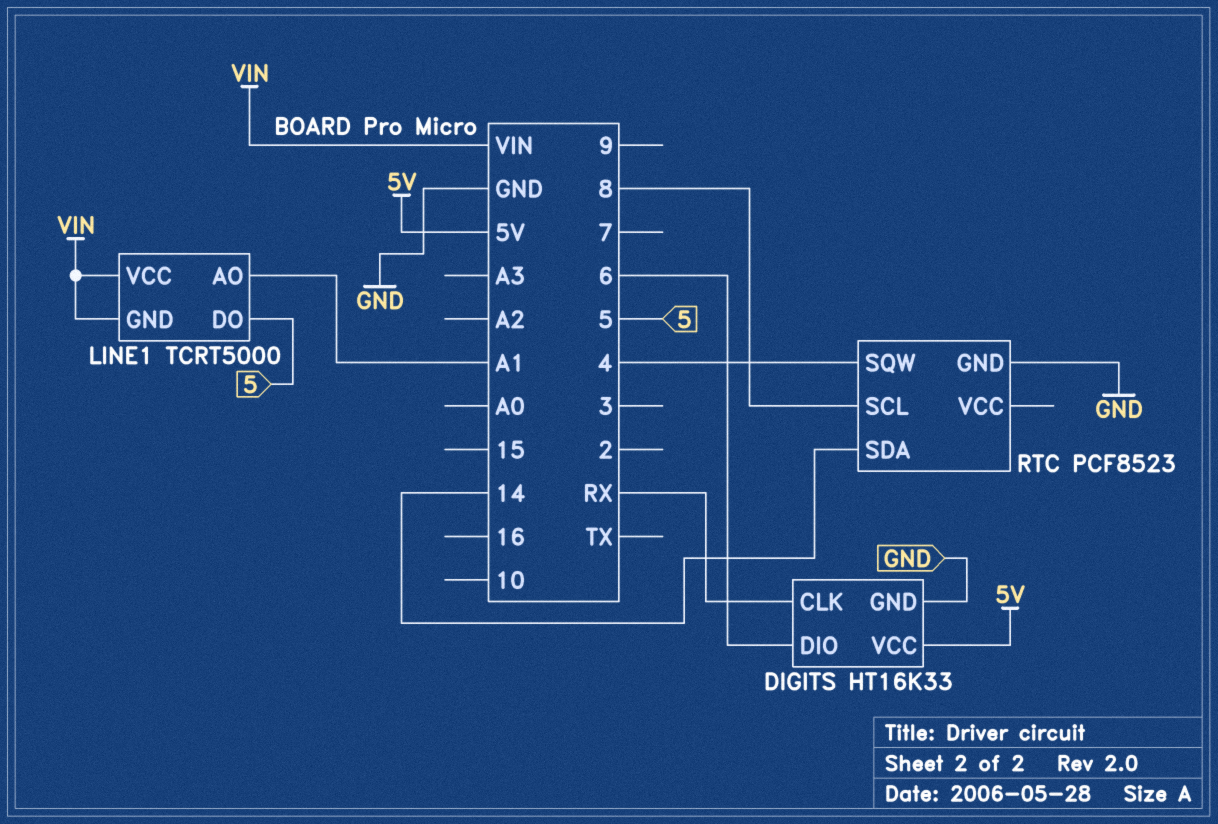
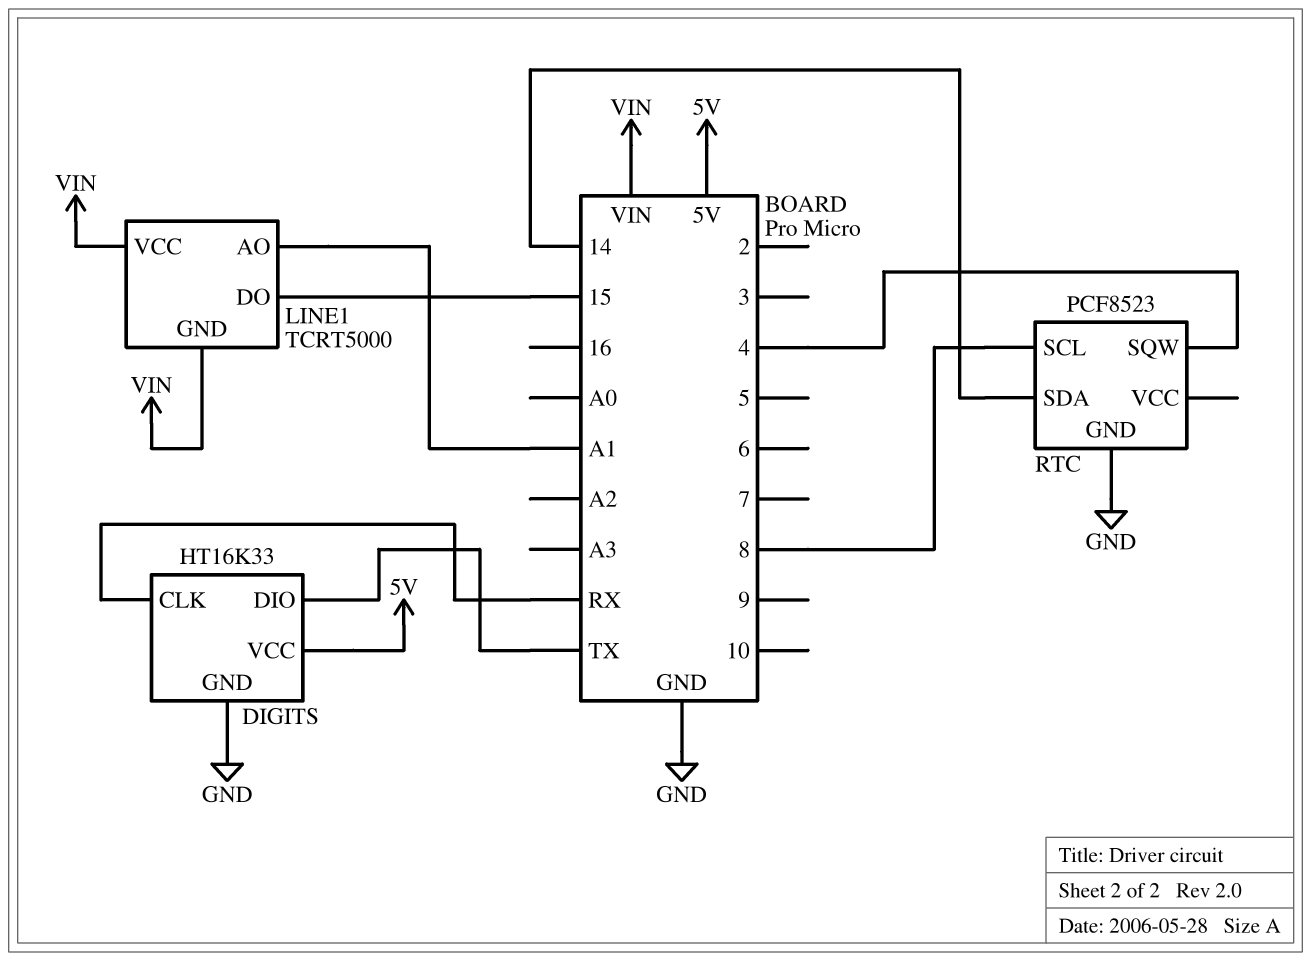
DIGITS pin DIO: 6 -> TX
LINE1 pin DO: 5 -> 15

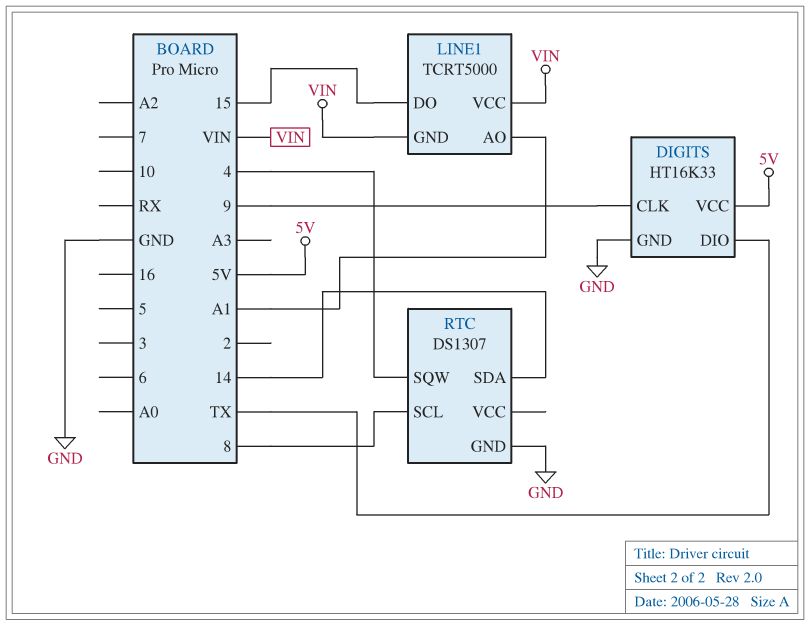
DIGITS pin CLK: RX -> 9
RTC: PCF8523 -> DS1307

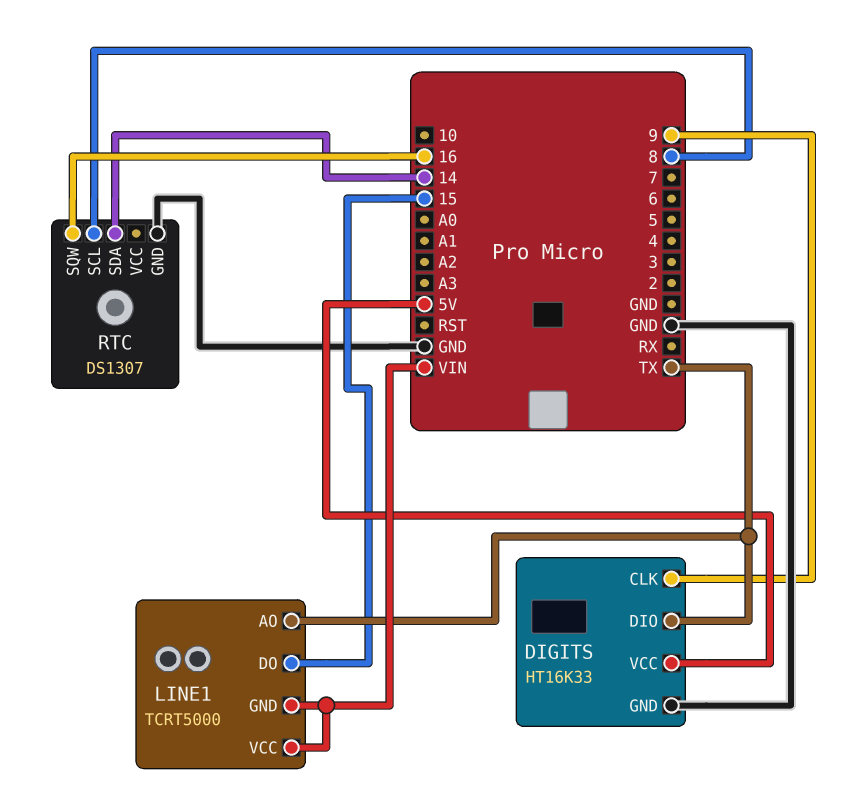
LINE1 pin AO: A1 -> TX
RTC pin SQW: 4 -> 16

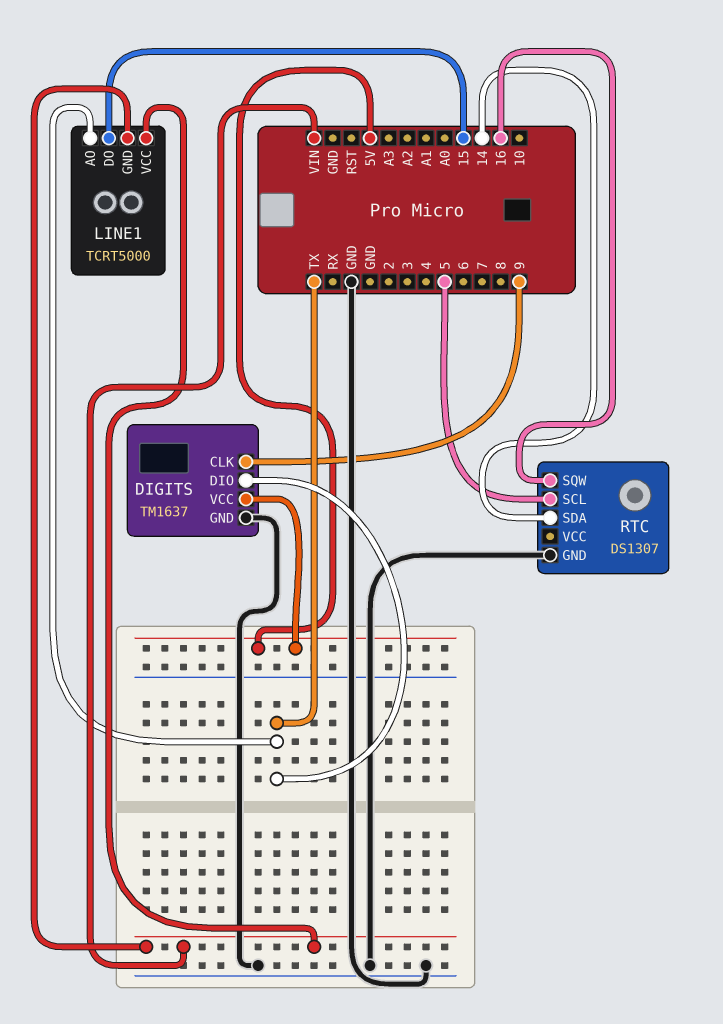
DIGITS: HT16K33 -> TM1637
RTC pin SCL: 8 -> 5

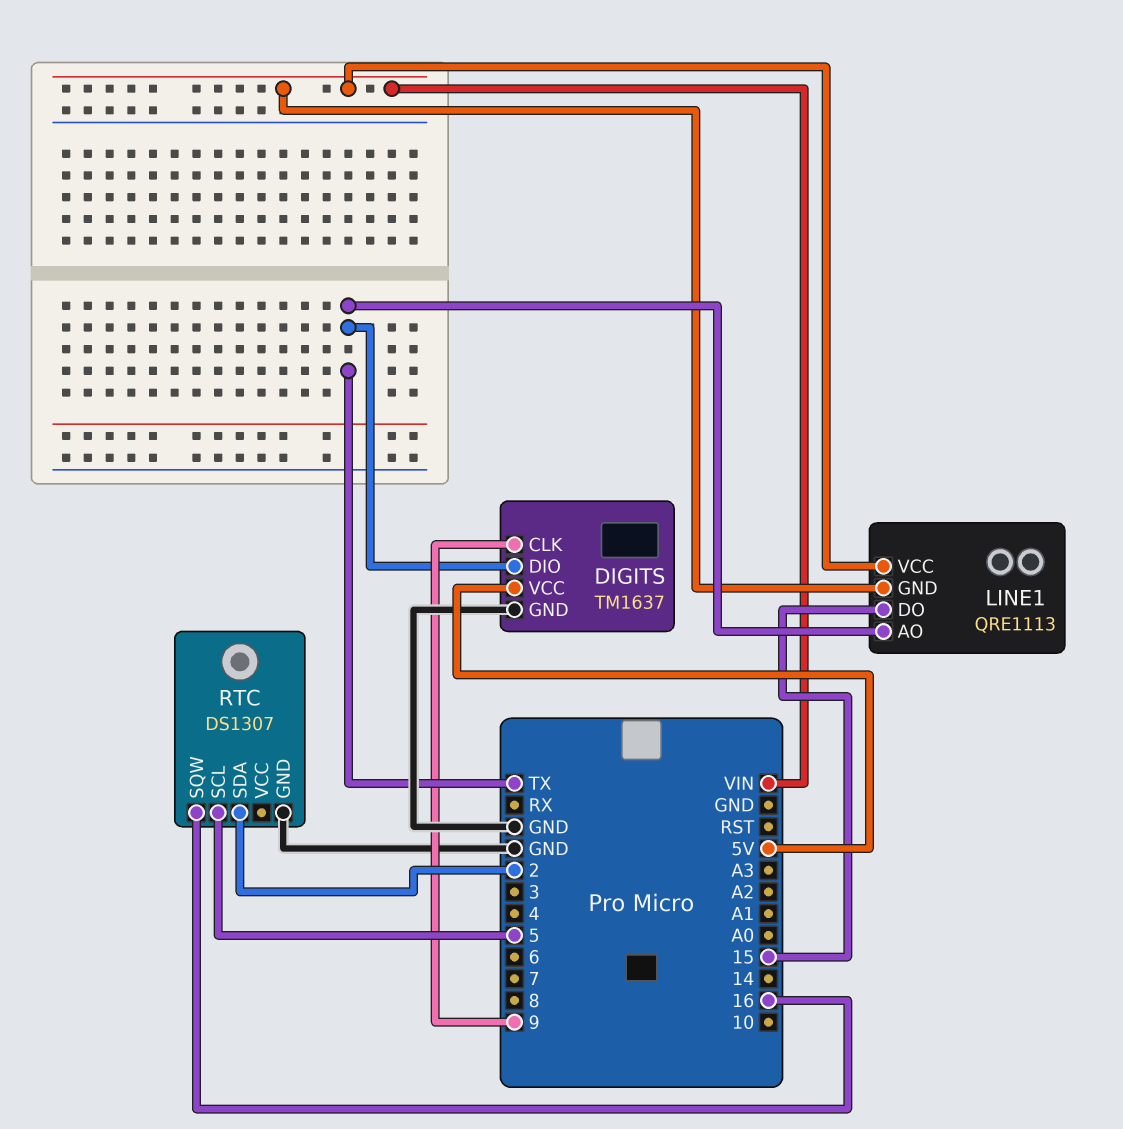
LINE1: TCRT5000 -> QRE1113
RTC pin SDA: 14 -> 2

